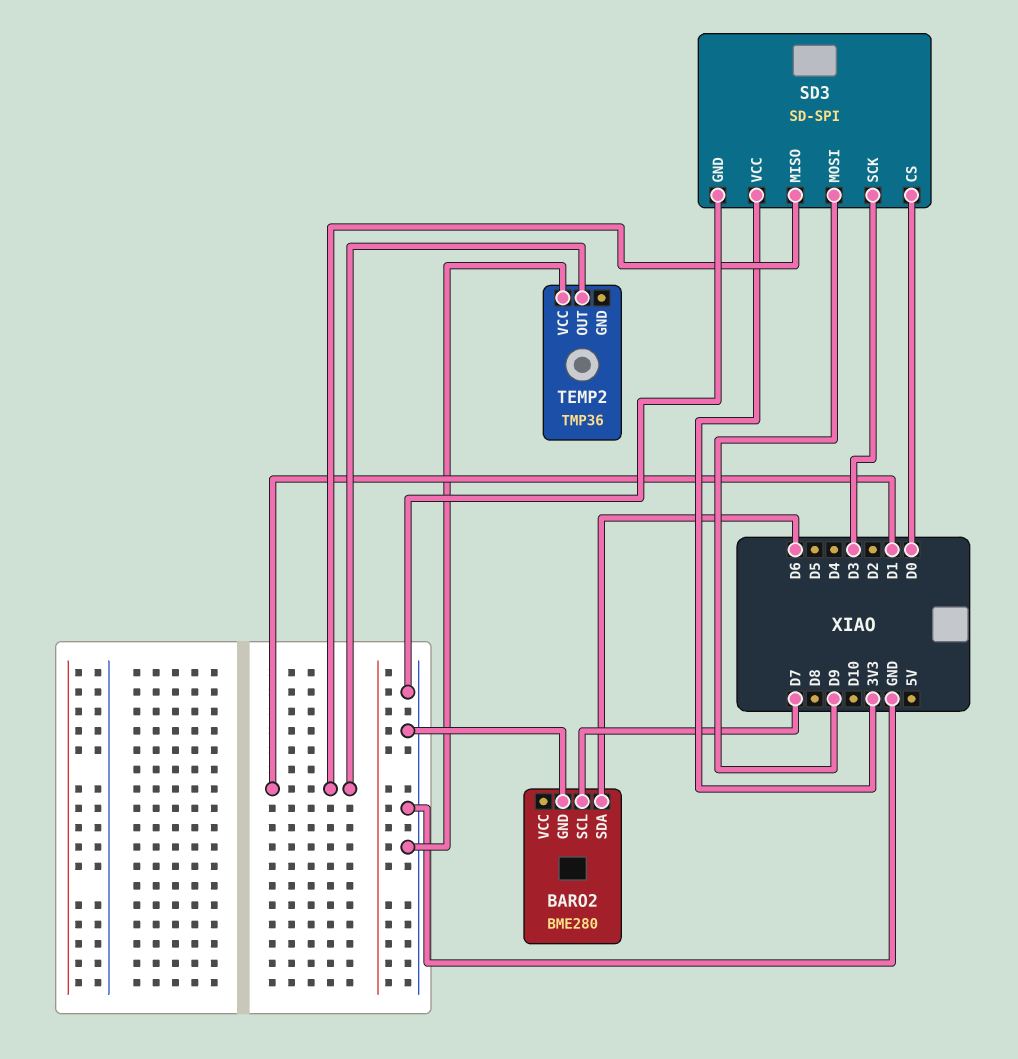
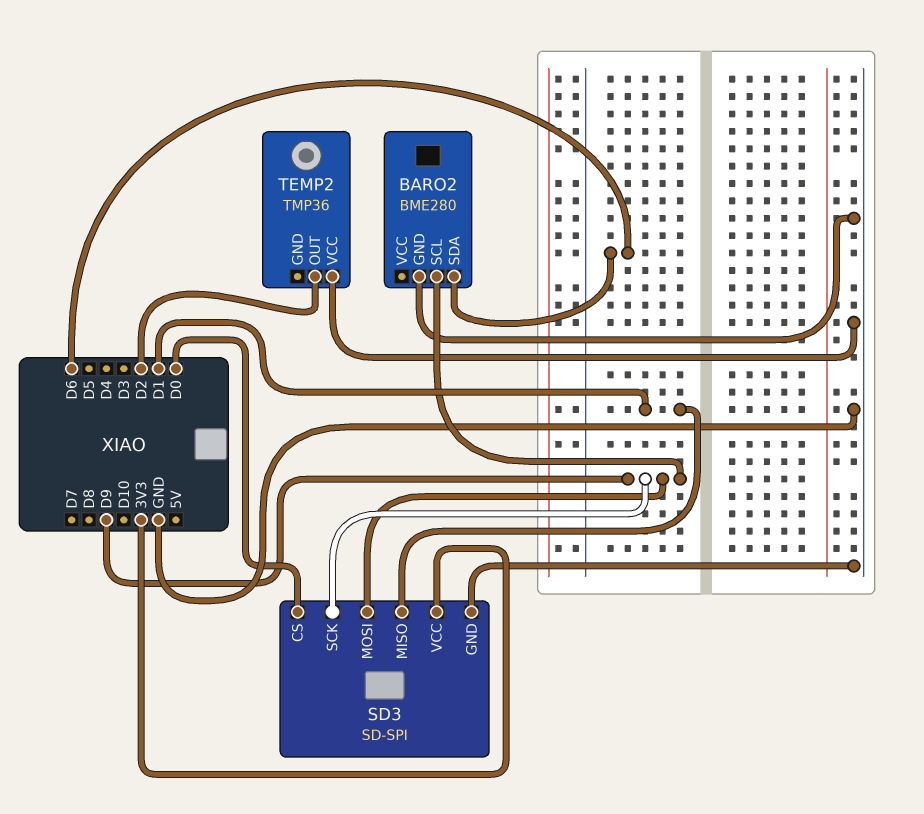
BARO2 pin SCL: D7 -> D9
SD3 pin SCK: D3 -> D9
TEMP2 pin OUT: D1 -> D2

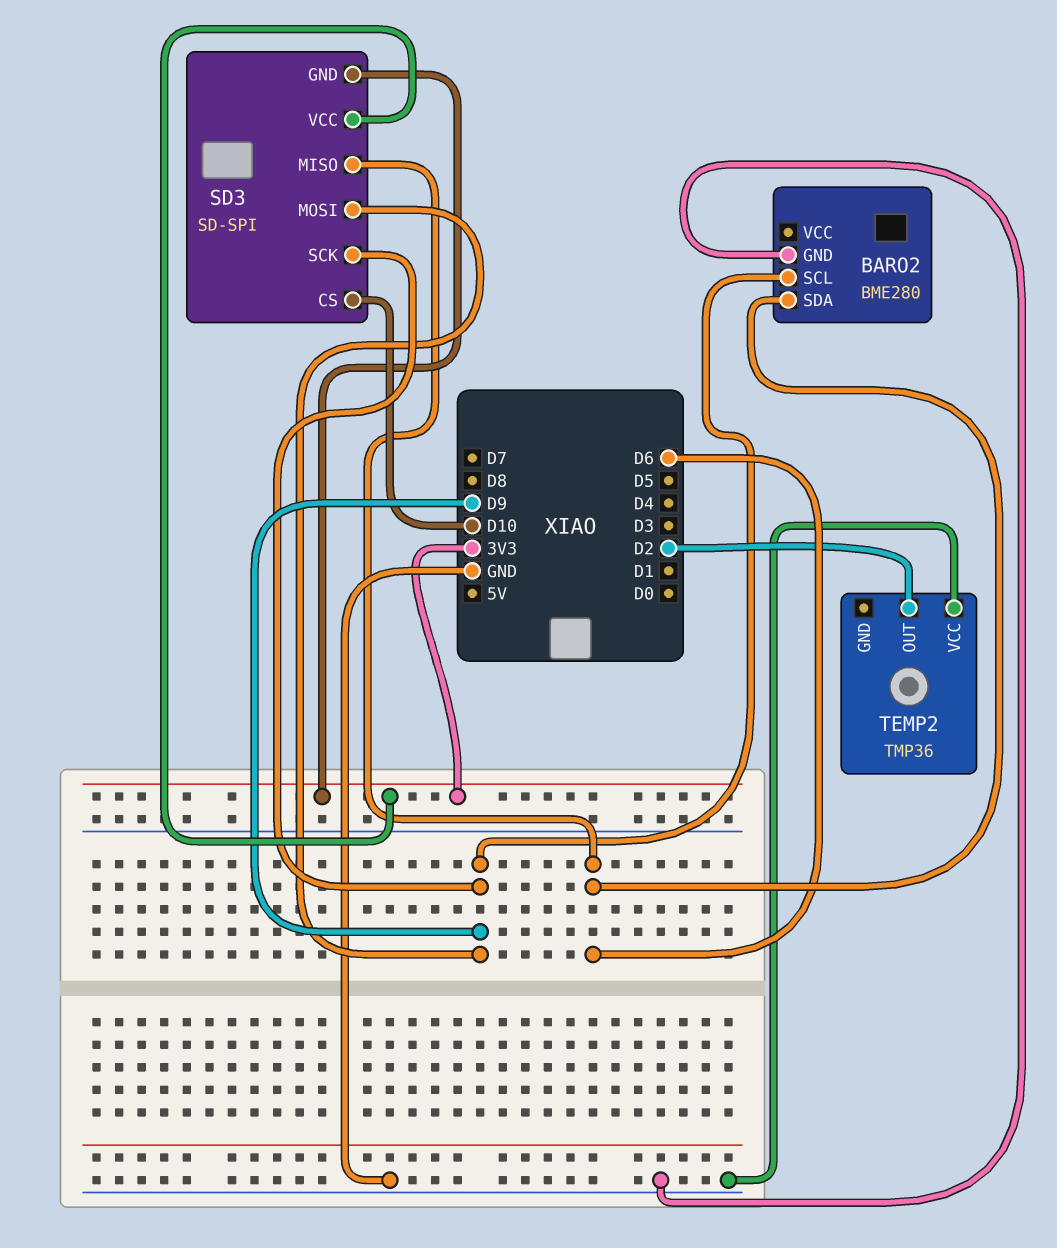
SD3 pin CS: D0 -> D10
SD3 pin GND: GND -> 3V3
SD3 pin MISO: D1 -> D6

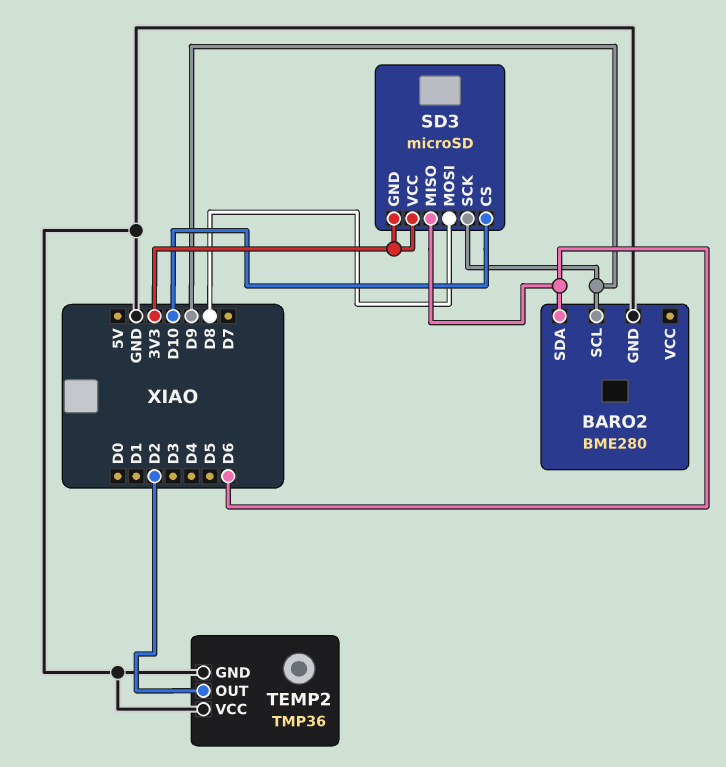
SD3: SD-SPI -> microSD
SD3 pin MOSI: D9 -> D8
TEMP2 pin GND: none -> GND

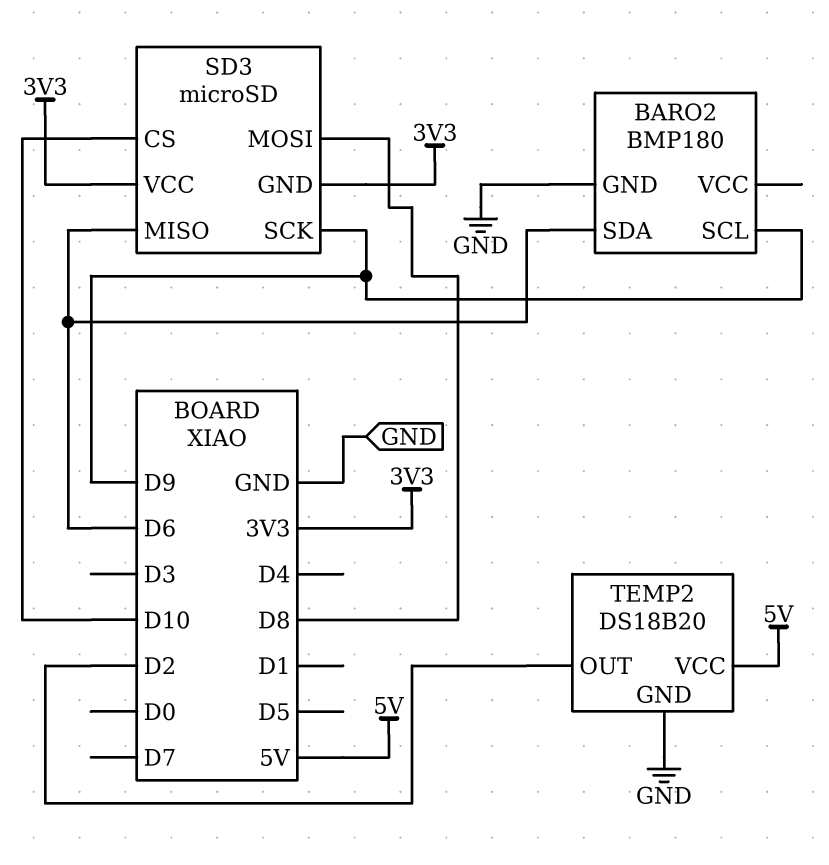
BARO2: BME280 -> BMP180
TEMP2: TMP36 -> DS18B20
TEMP2 pin VCC: GND -> 5V

